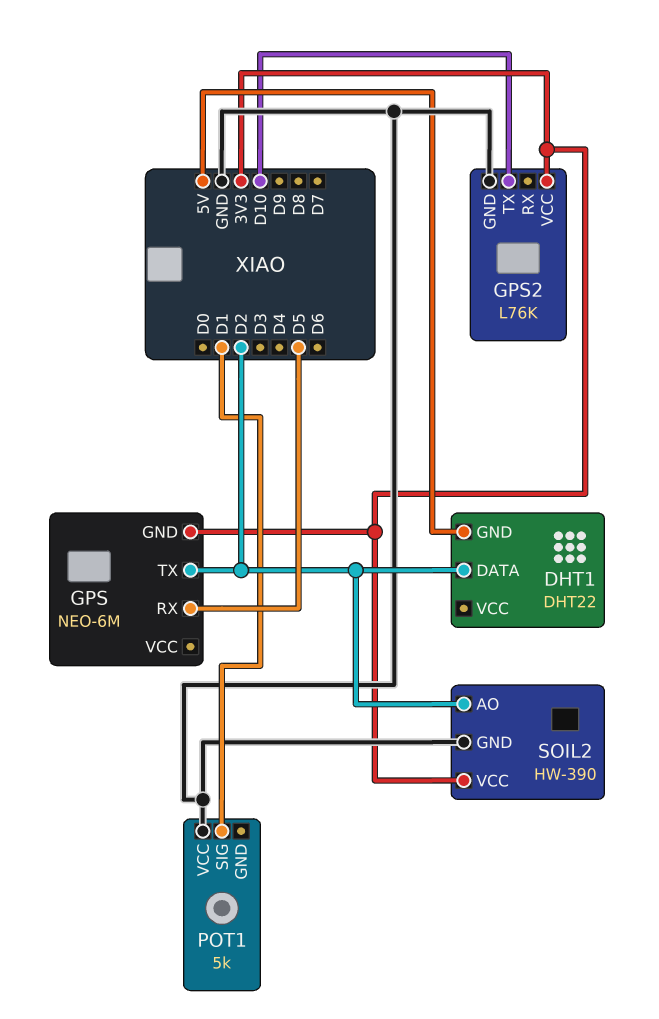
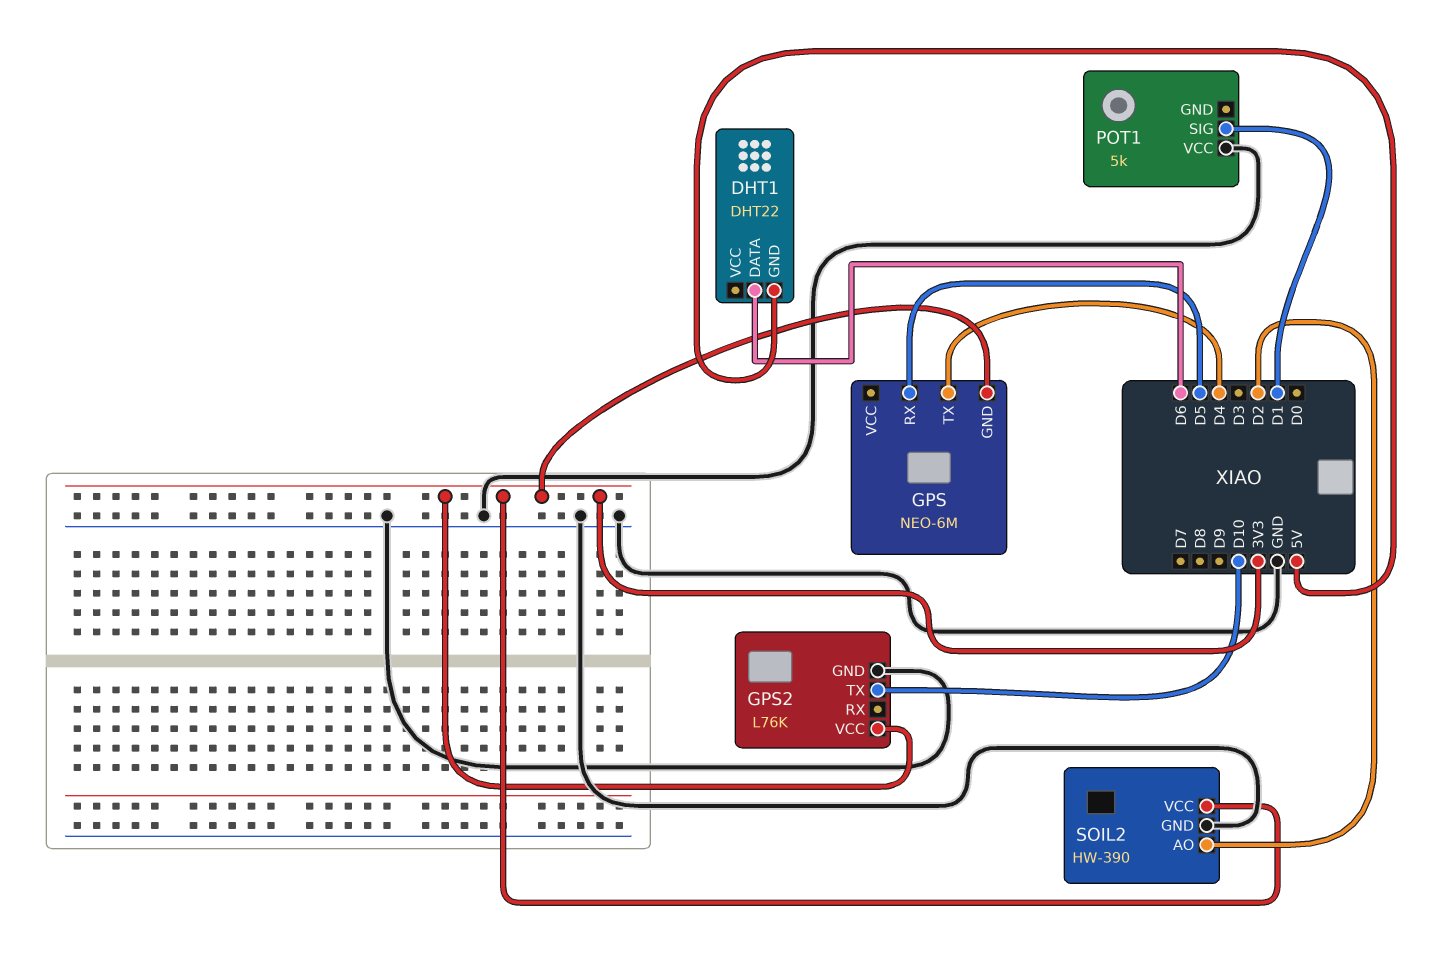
DHT1 pin DATA: D2 -> D6
GPS pin TX: D2 -> D4

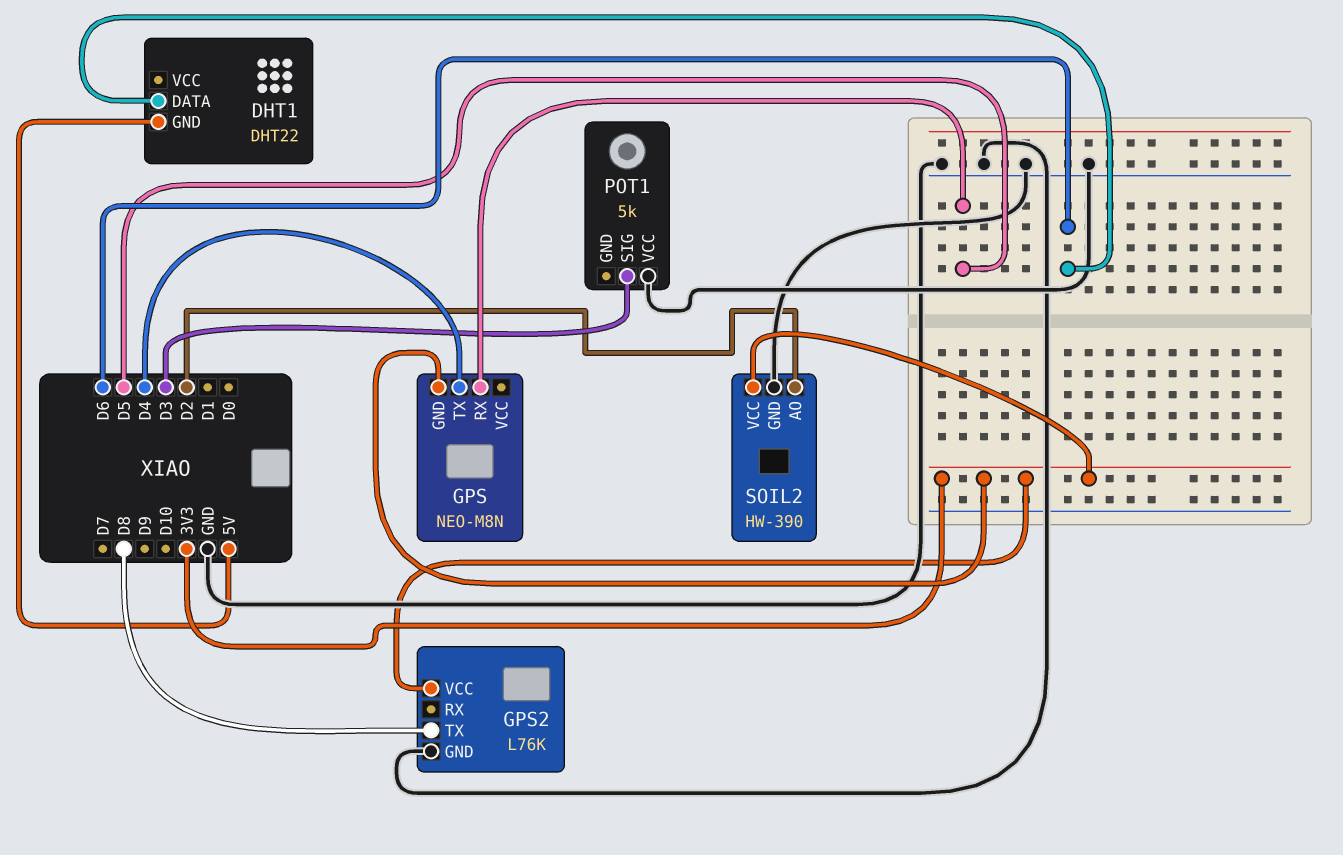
GPS: NEO-6M -> NEO-M8N
GPS2 pin TX: D10 -> D8
POT1 pin SIG: D1 -> D3

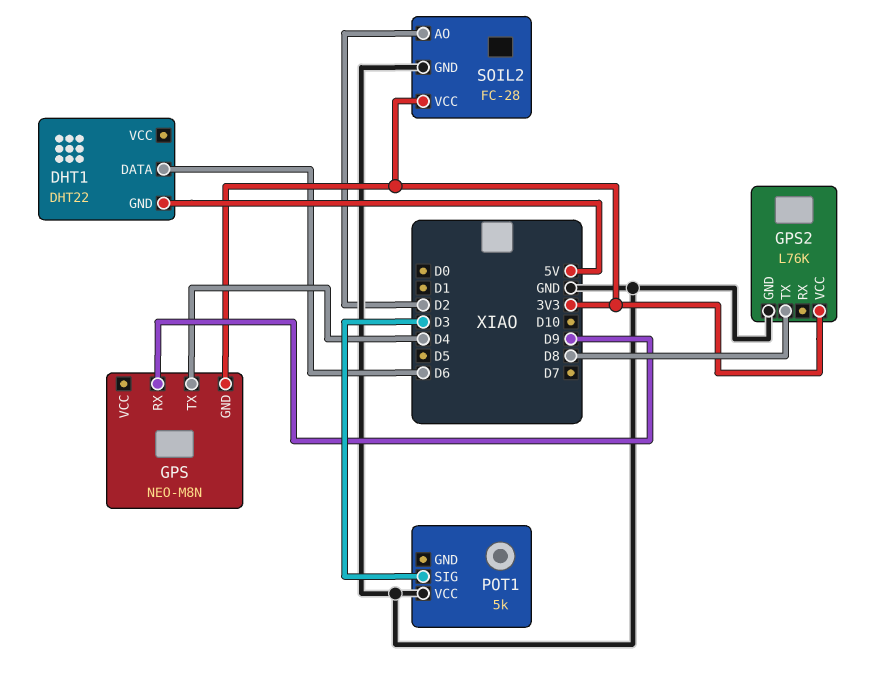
GPS pin RX: D5 -> D9
SOIL2: HW-390 -> FC-28

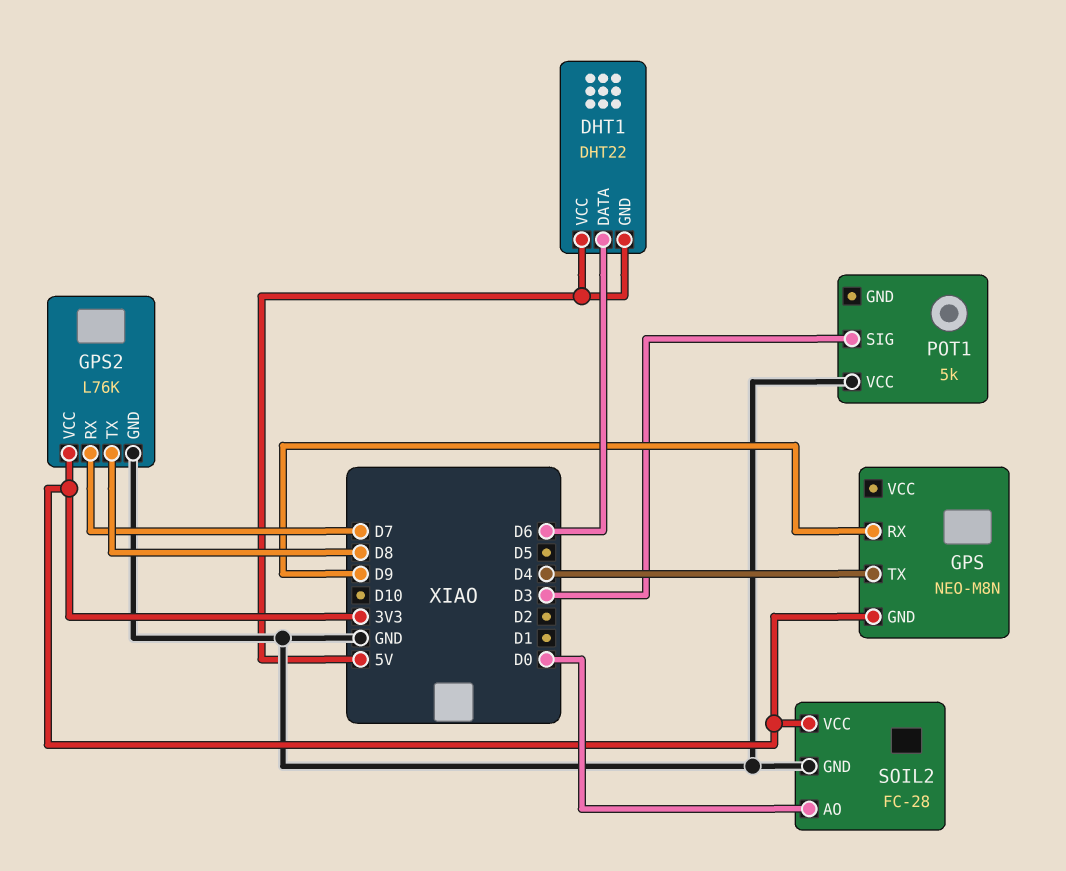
DHT1 pin VCC: none -> 5V
GPS2 pin RX: none -> D7
SOIL2 pin AO: D2 -> D0

